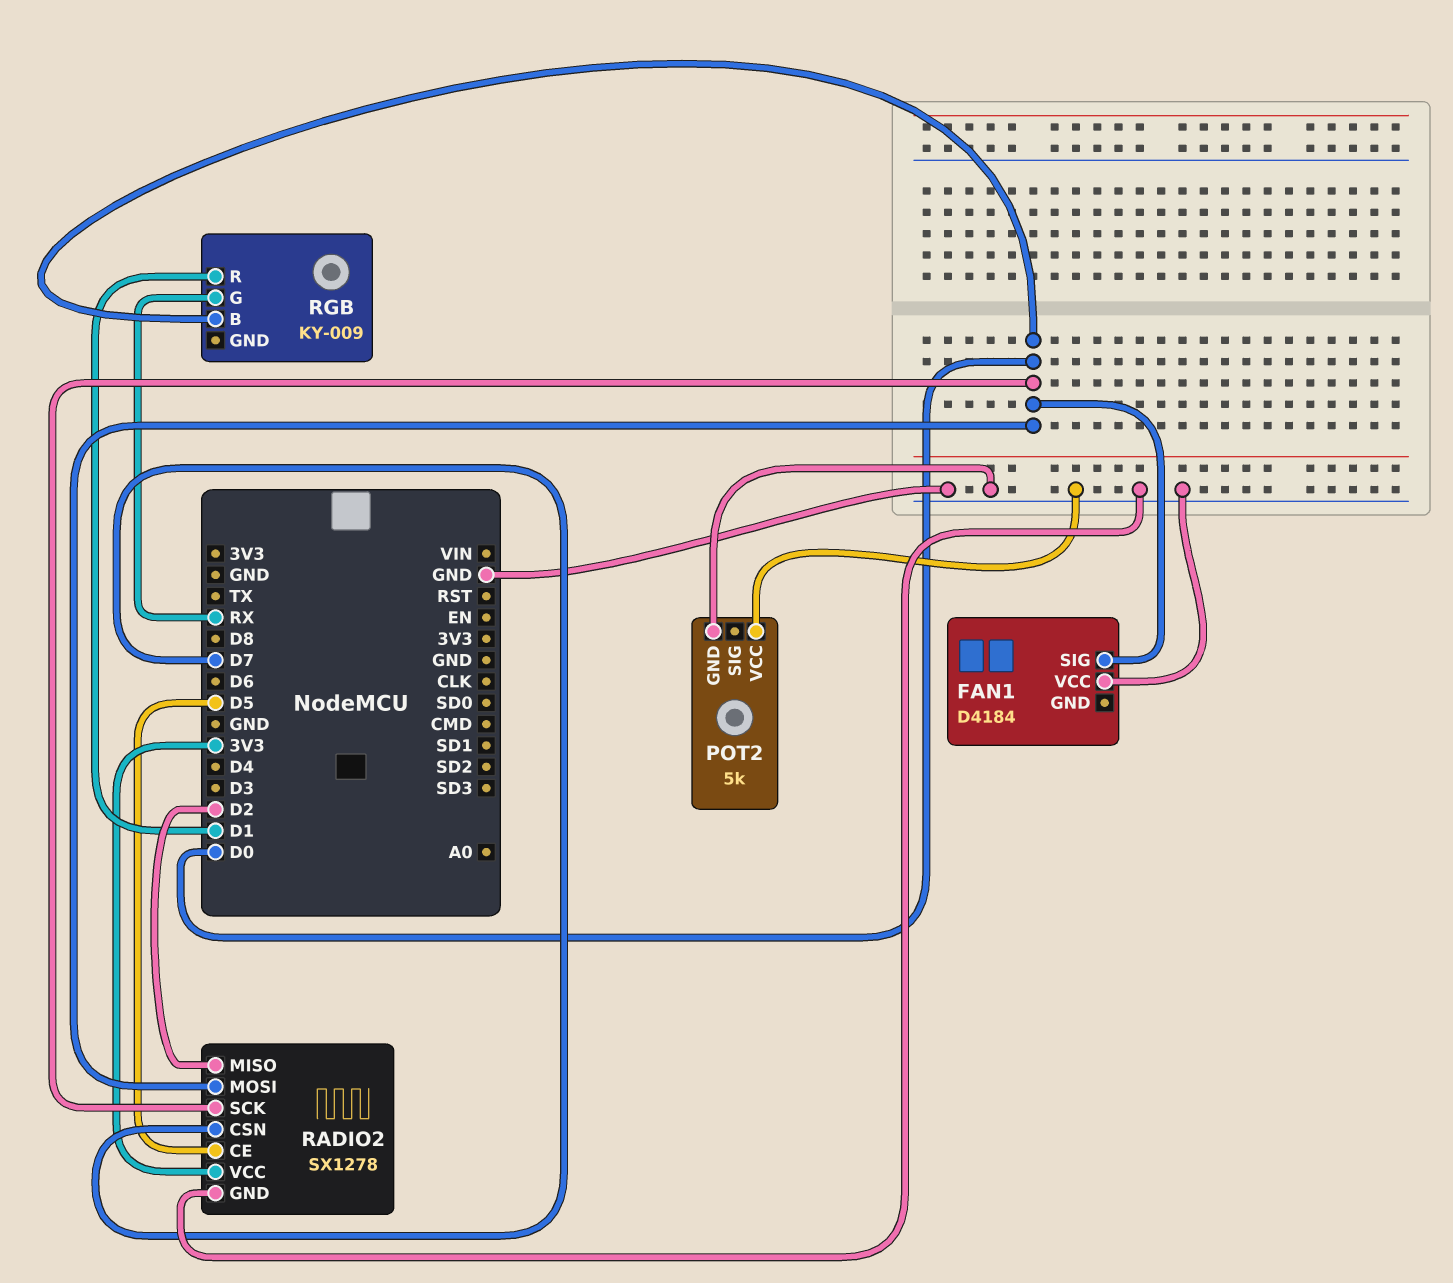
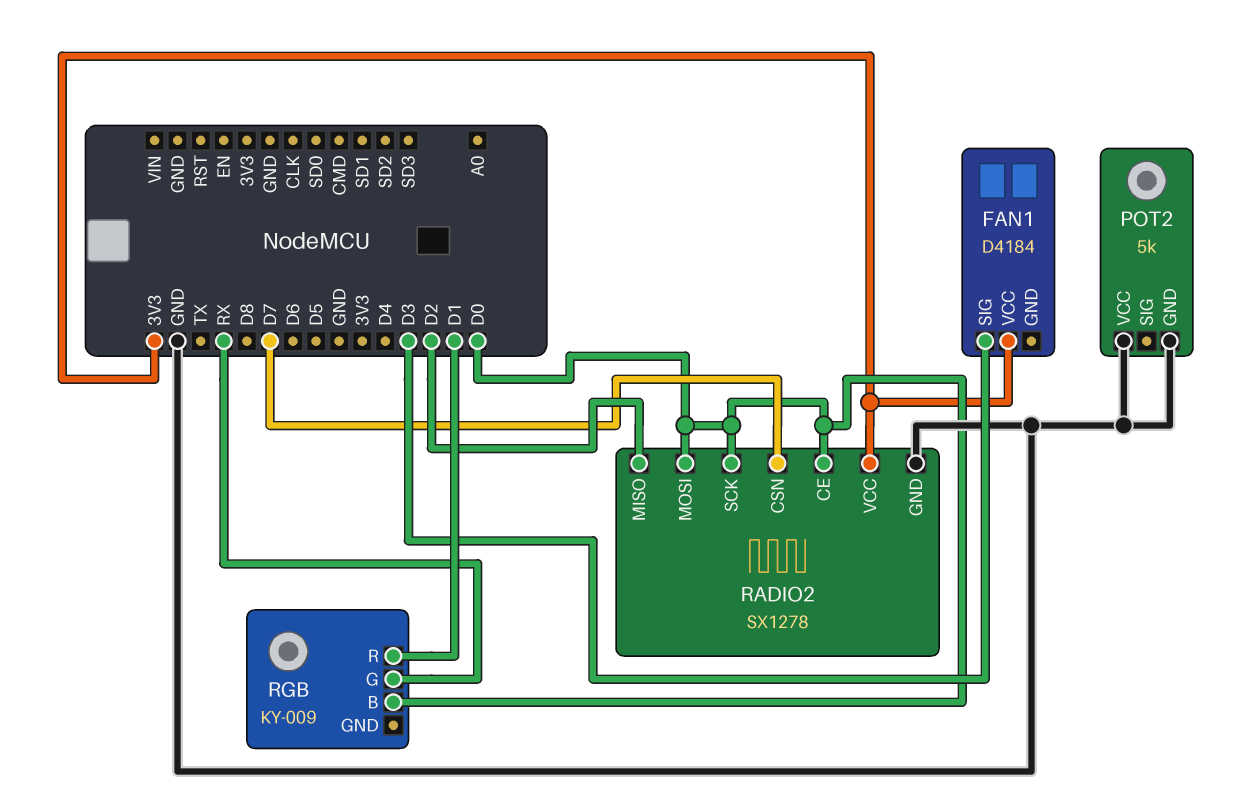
FAN1 pin SIG: D0 -> D3
FAN1 pin VCC: GND -> 3V3
RADIO2 pin CE: D5 -> D0

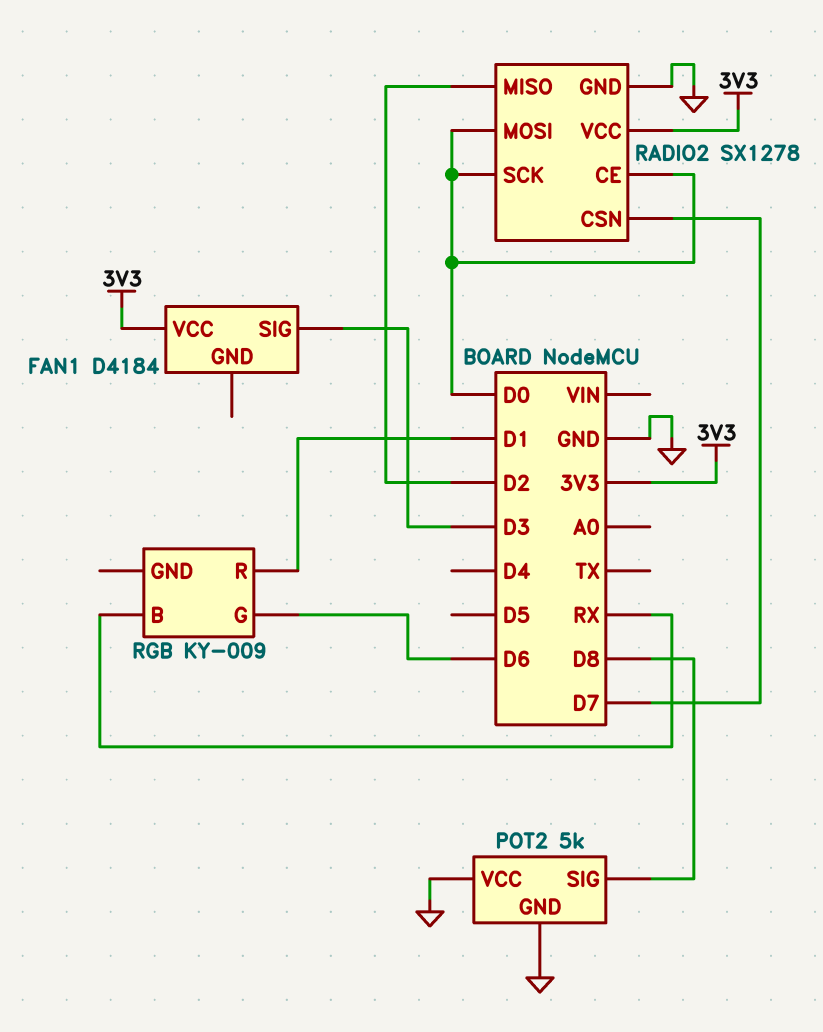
POT2 pin SIG: none -> D8
RGB pin B: D0 -> RX
RGB pin G: RX -> D6

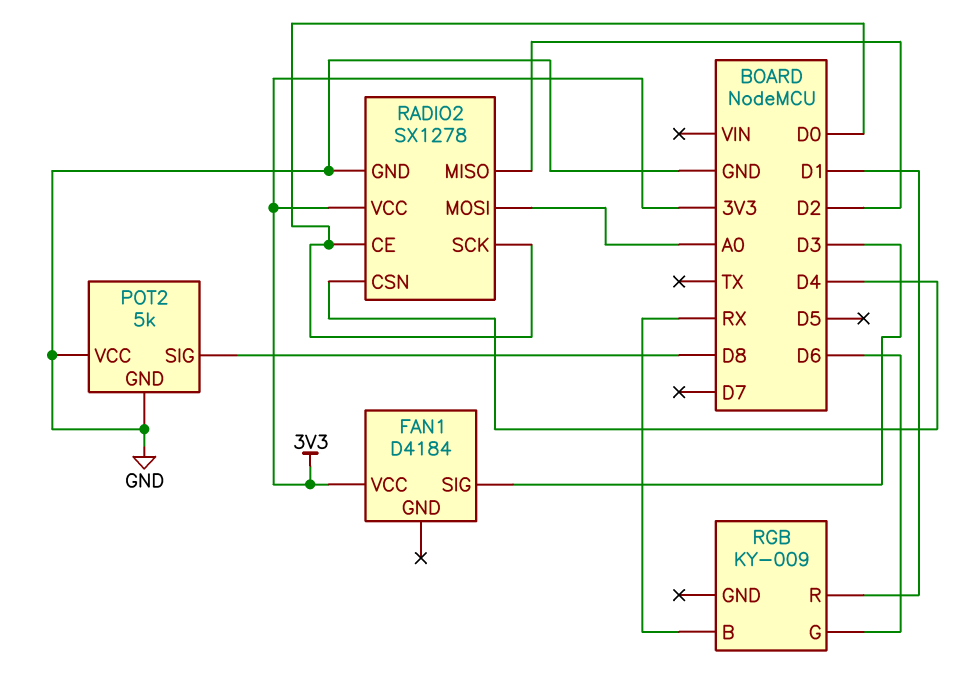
RADIO2 pin CSN: D7 -> D4
RADIO2 pin MOSI: D0 -> A0

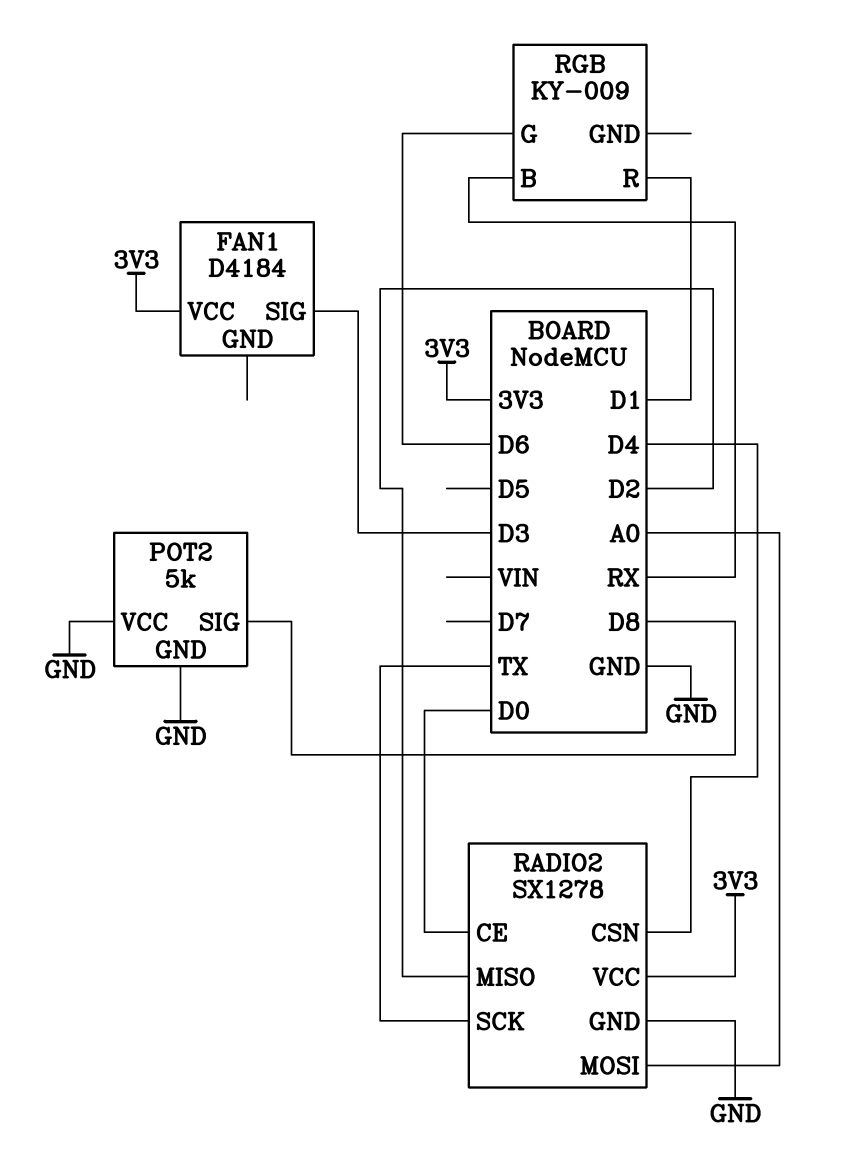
RADIO2 pin SCK: D0 -> TX

